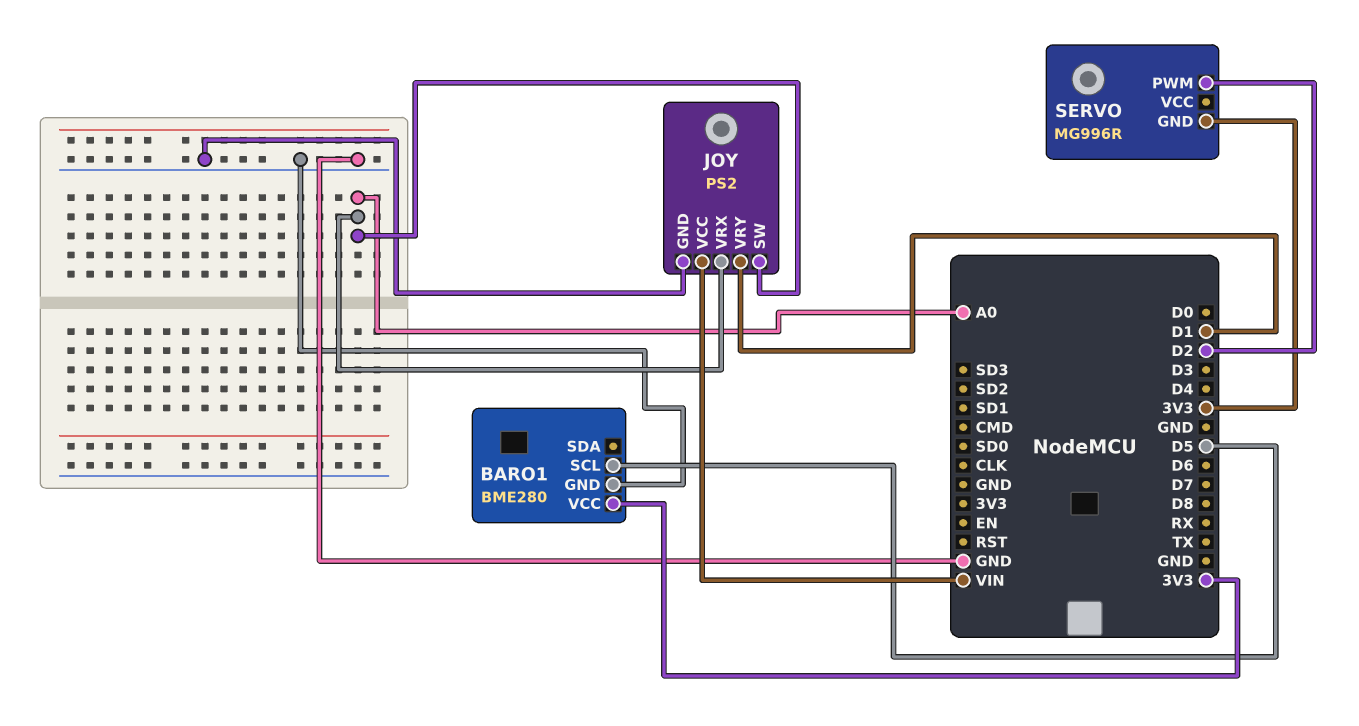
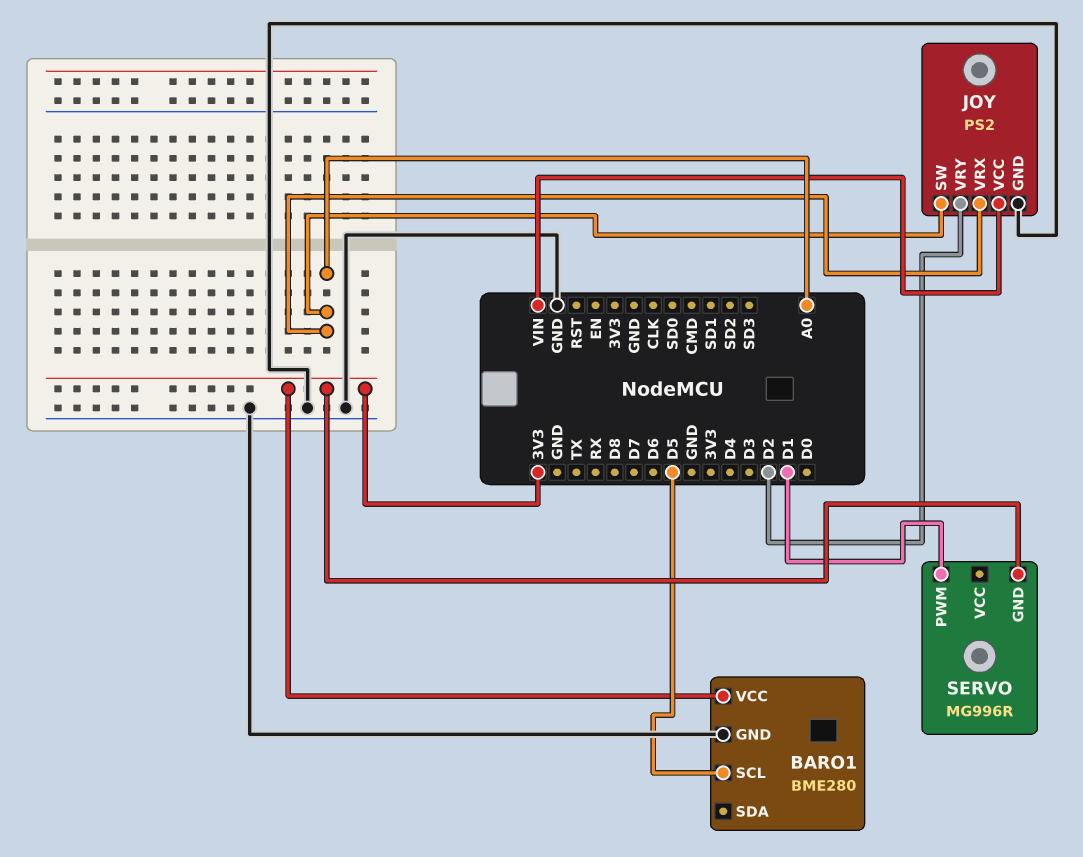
JOY pin VRY: D1 -> D2
SERVO pin PWM: D2 -> D1

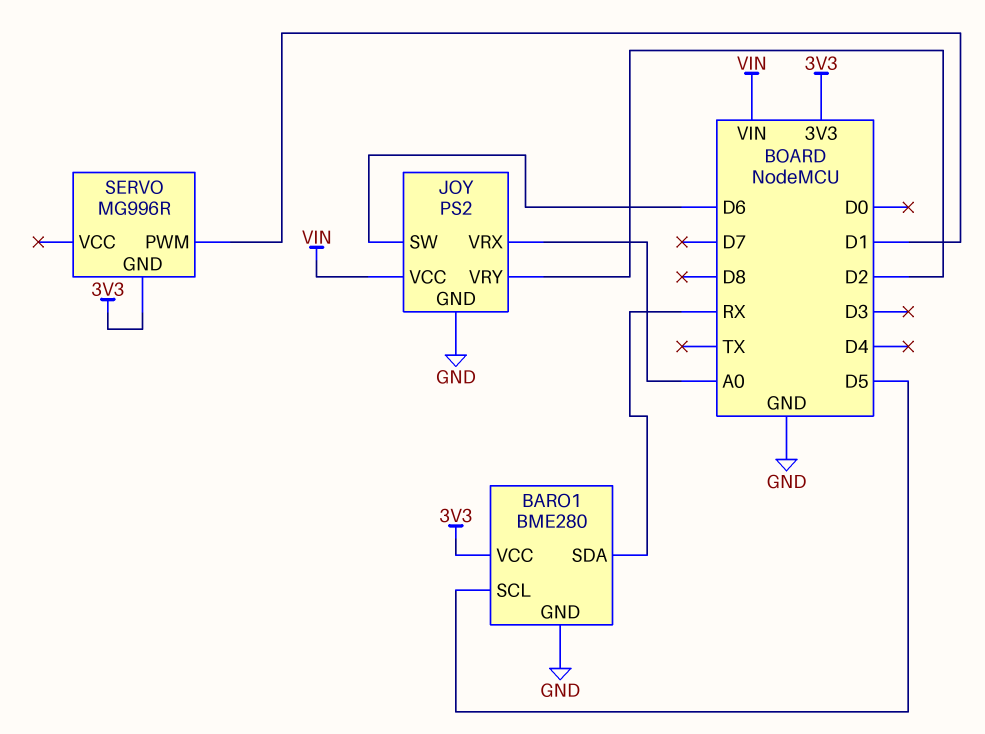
BARO1 pin SDA: none -> RX
JOY pin SW: A0 -> D6

